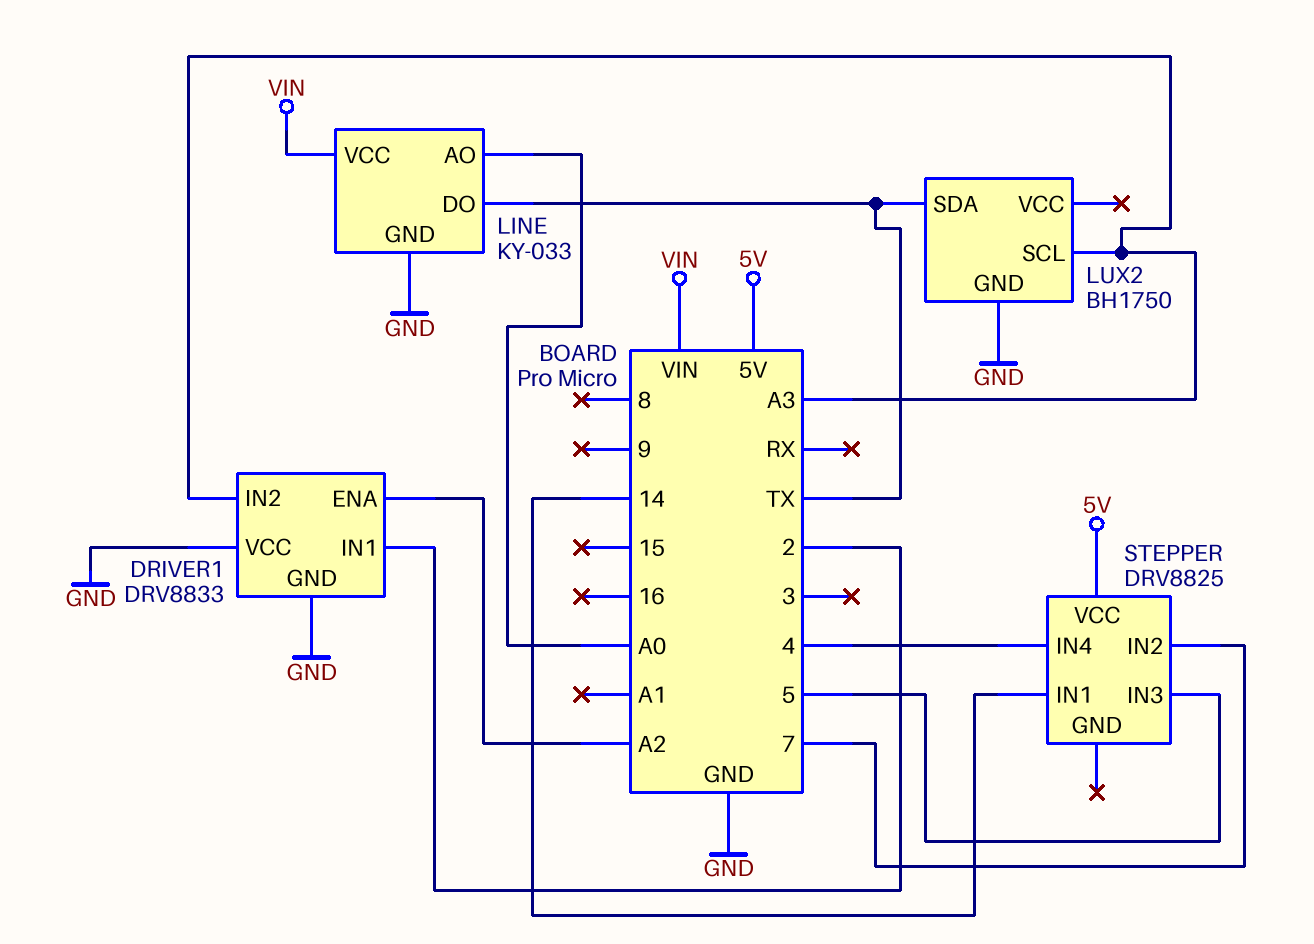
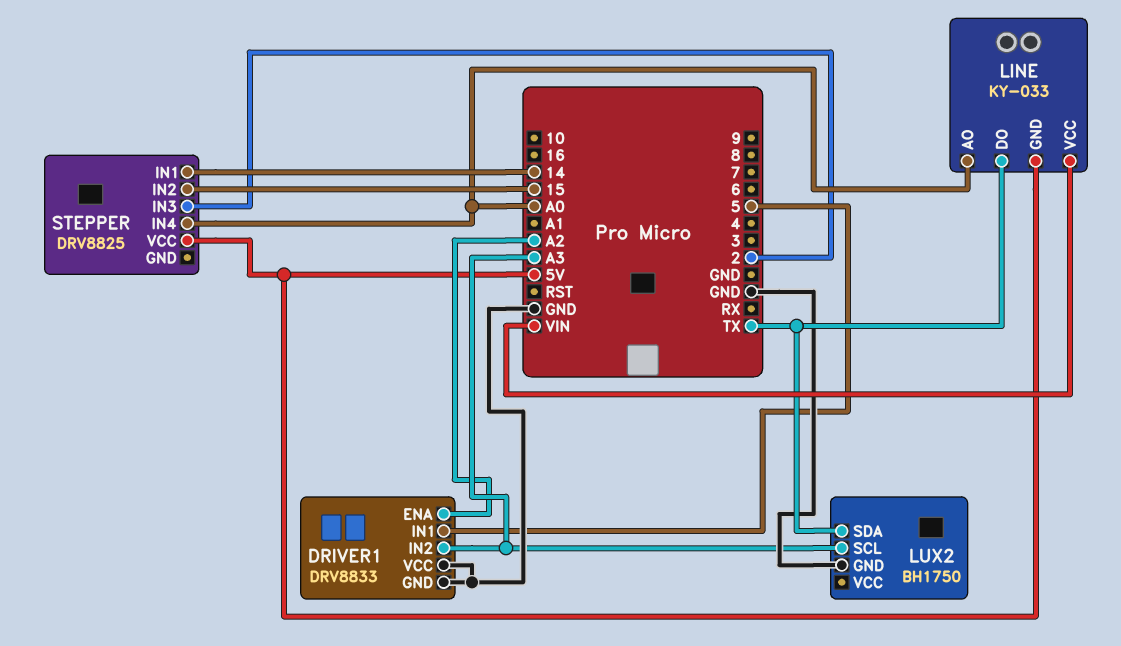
DRIVER1 pin IN1: 2 -> 5
LINE pin GND: GND -> 5V
STEPPER pin IN2: 7 -> 15
STEPPER pin IN3: 5 -> 2
STEPPER pin IN4: 4 -> A0

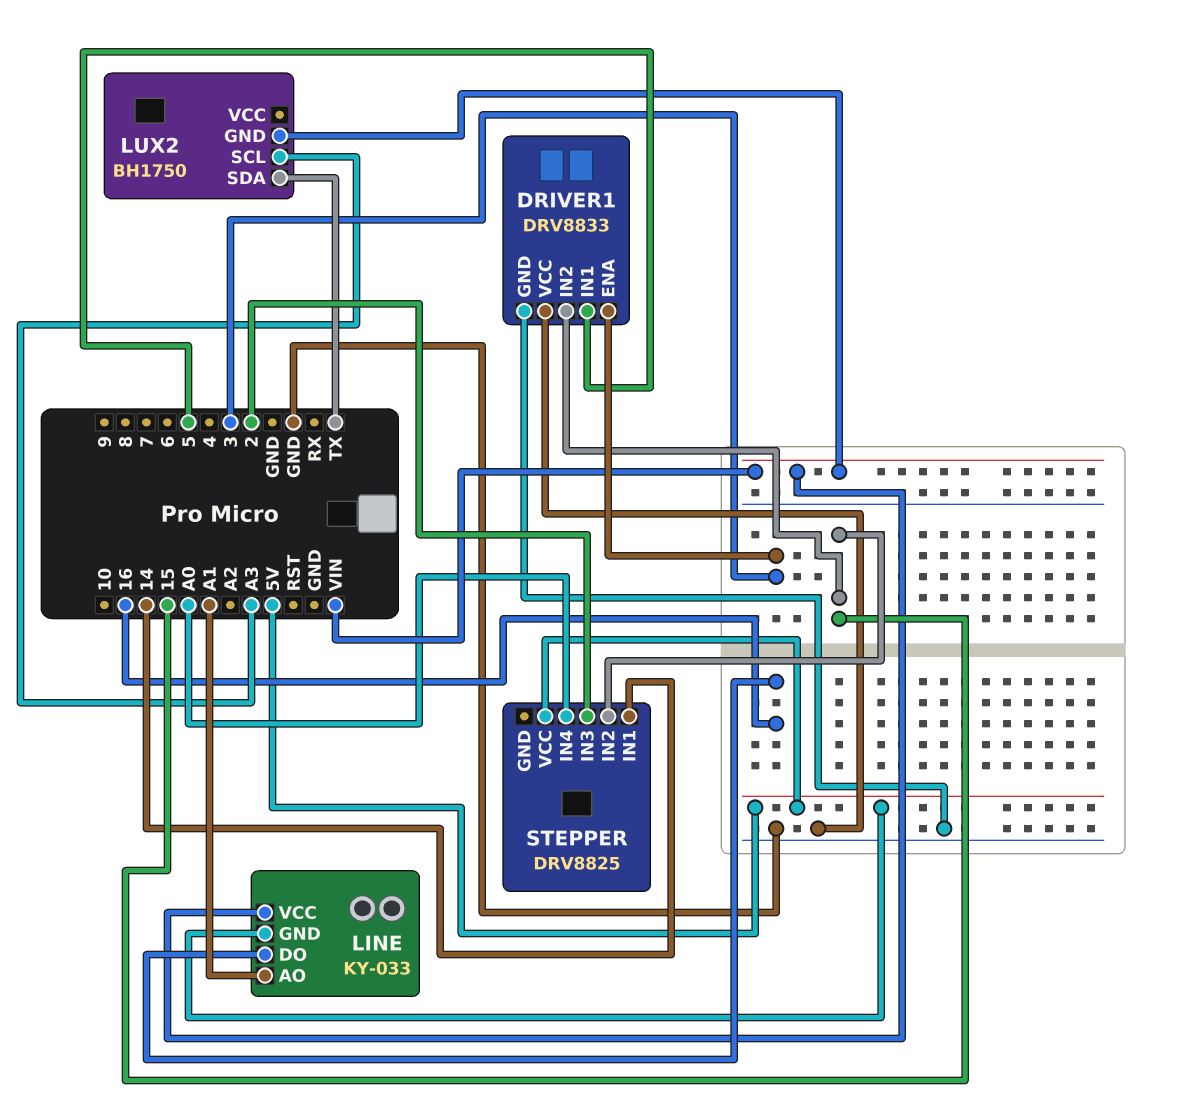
DRIVER1 pin ENA: A2 -> 3
DRIVER1 pin IN2: A3 -> 15
LINE pin AO: A0 -> A1
LINE pin DO: TX -> 16
LUX2 pin GND: GND -> VIN

